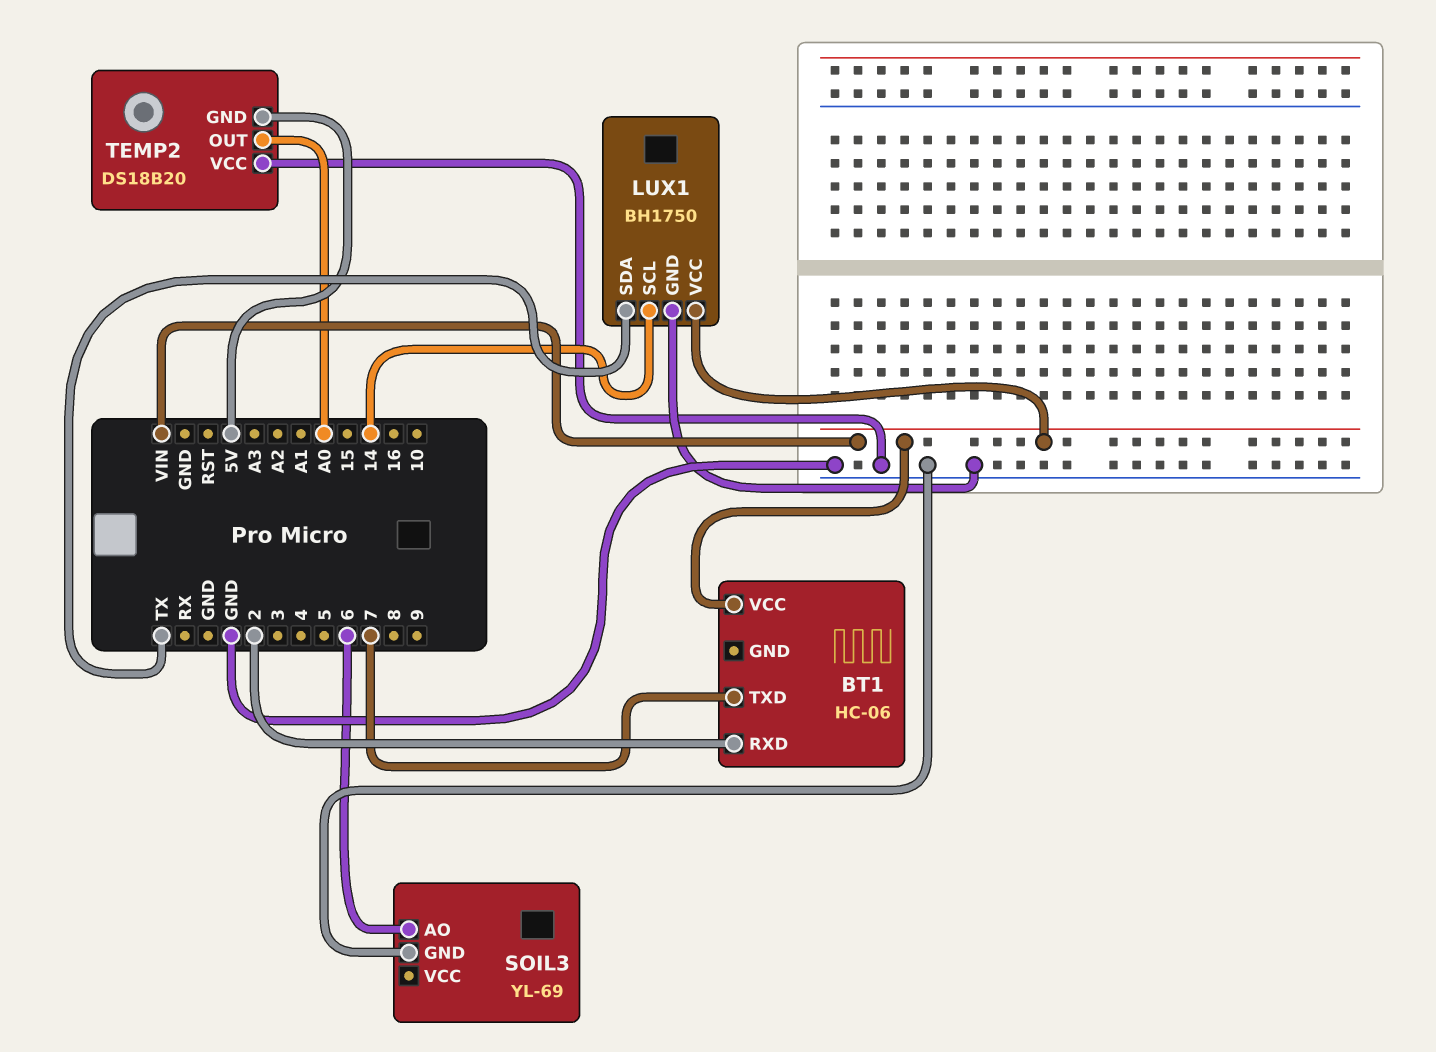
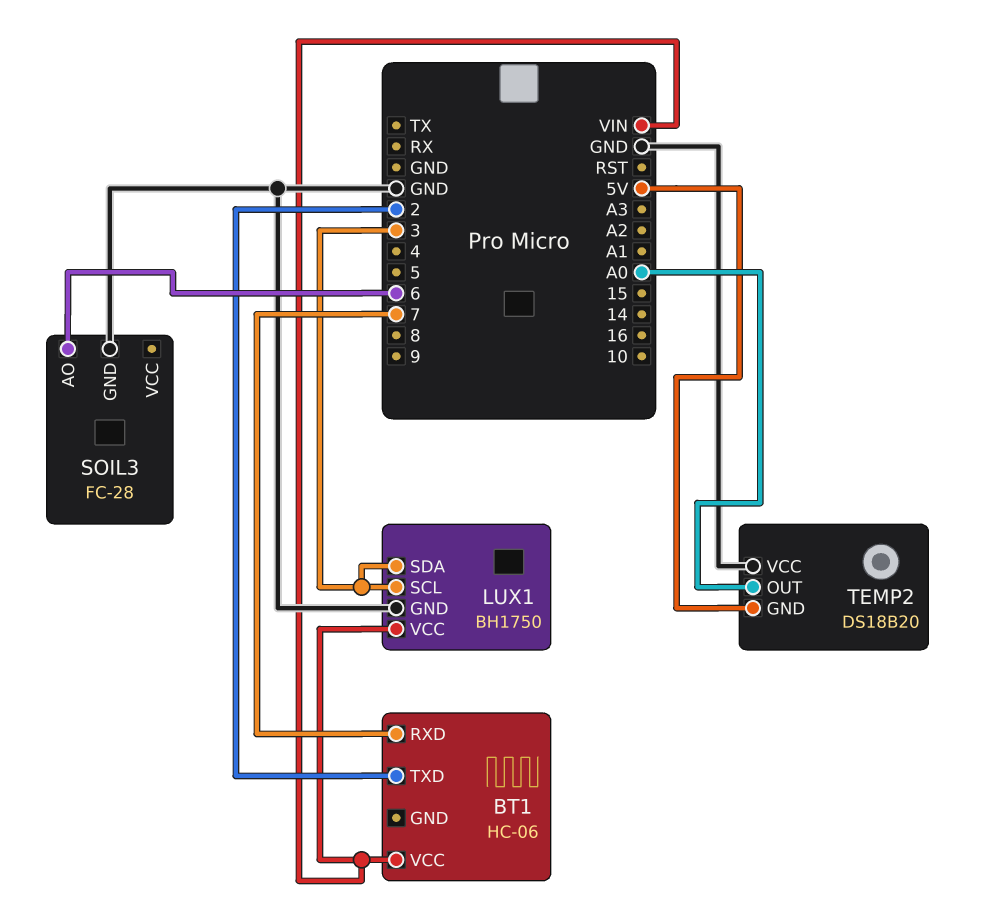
BT1 pin RXD: 2 -> 7
BT1 pin TXD: 7 -> 2
LUX1 pin SCL: 14 -> 3
LUX1 pin SDA: TX -> 3
SOIL3: YL-69 -> FC-28

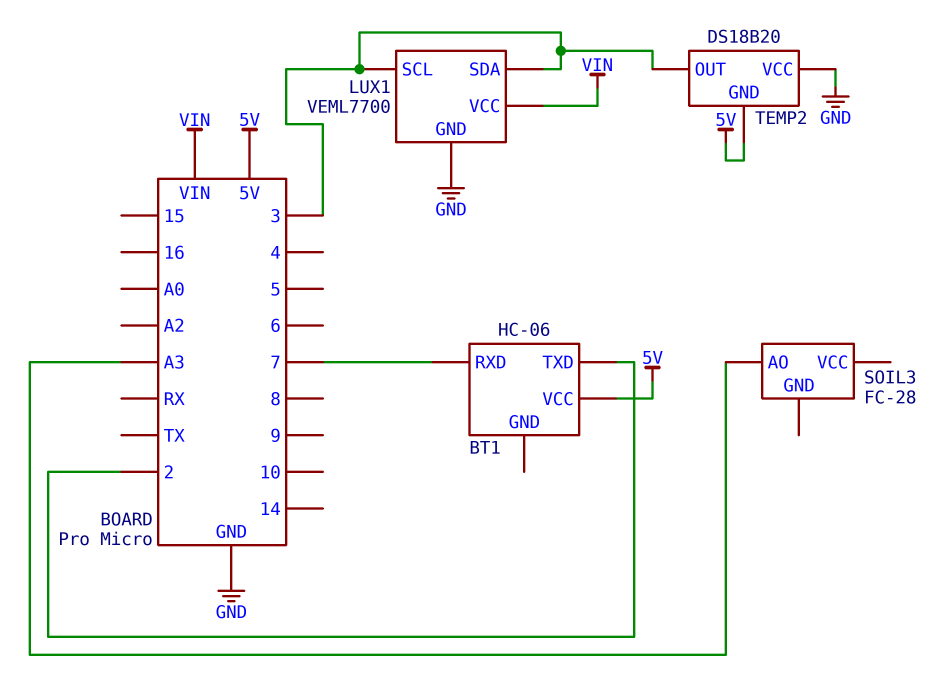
BT1 pin VCC: VIN -> 5V
LUX1: BH1750 -> VEML7700
SOIL3 pin AO: 6 -> A3
SOIL3 pin GND: GND -> none
TEMP2 pin OUT: A0 -> 3

